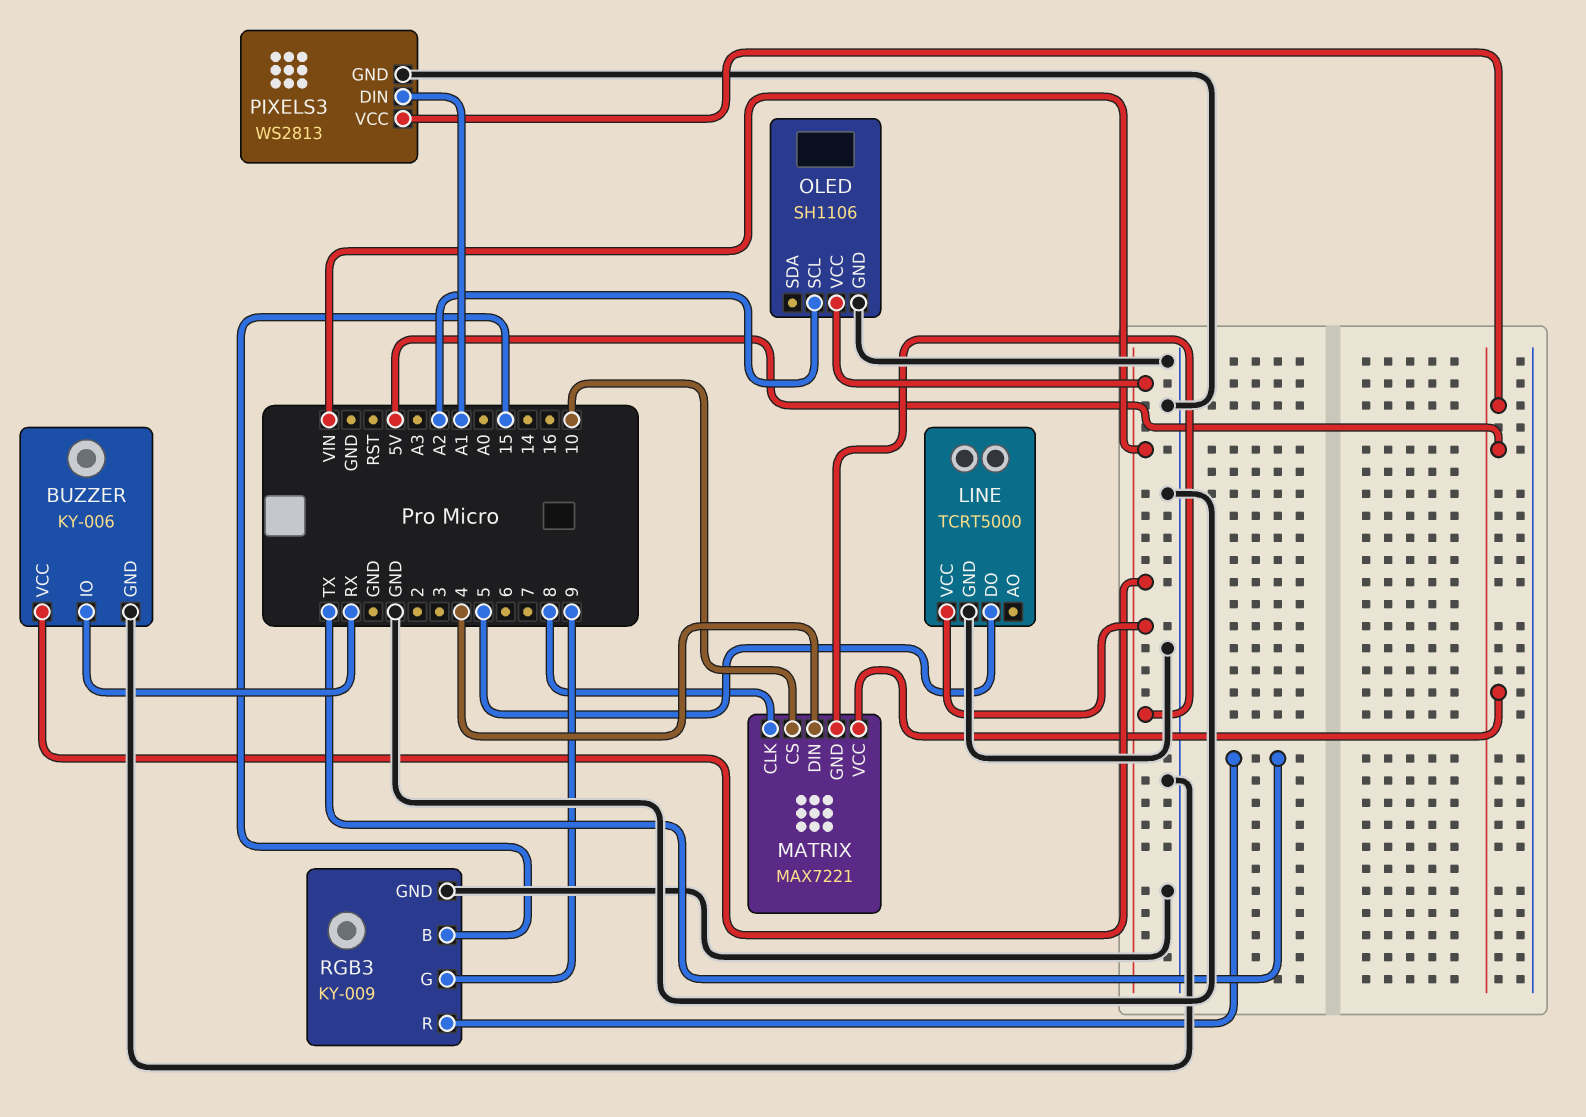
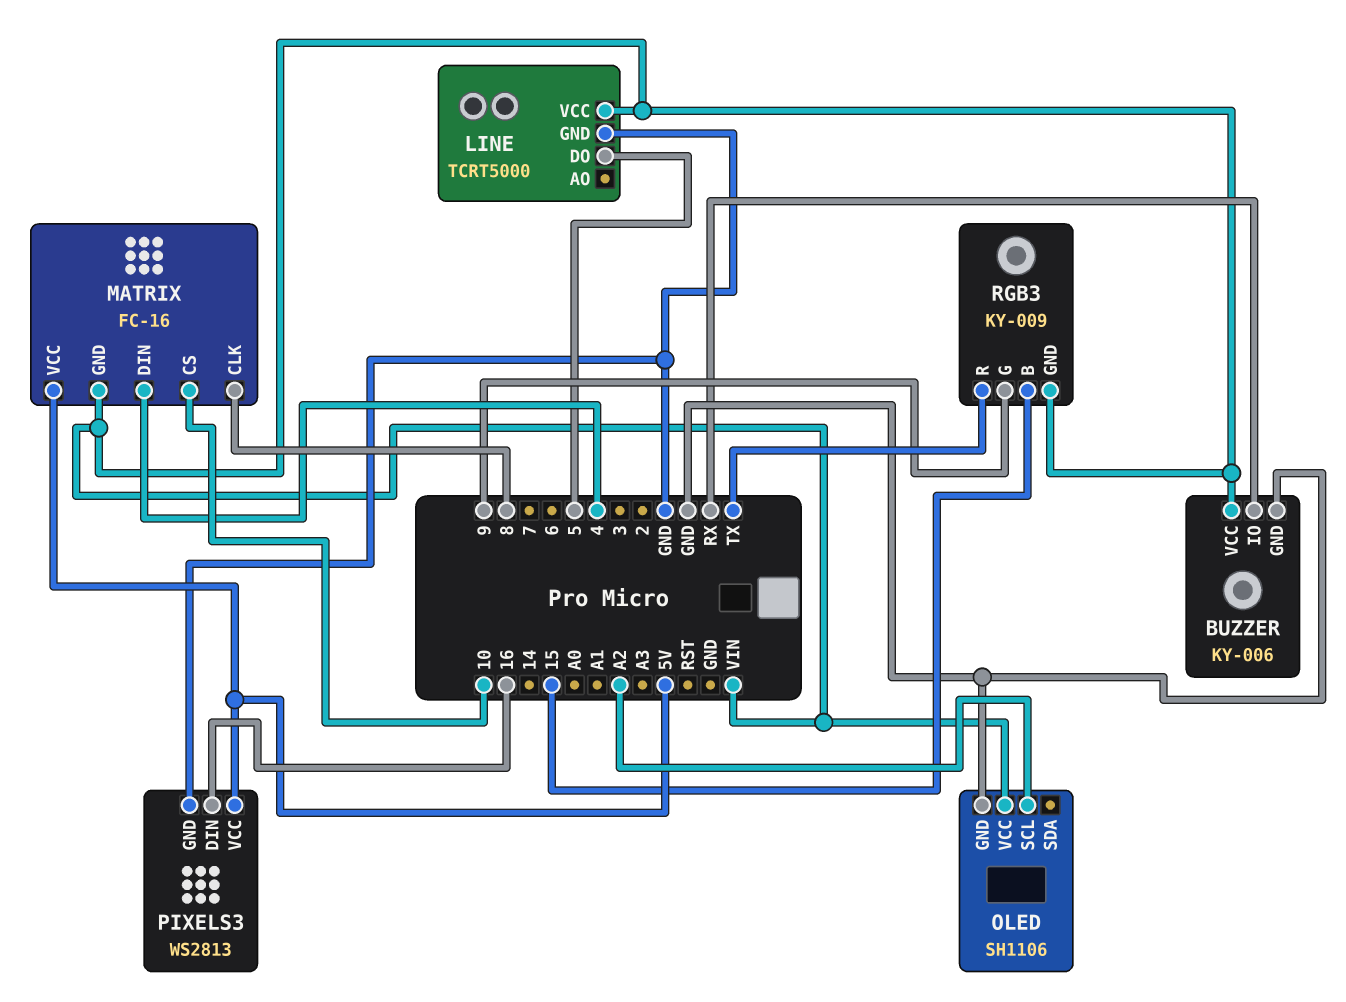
MATRIX: MAX7221 -> FC-16
PIXELS3 pin DIN: A1 -> 16
RGB3 pin GND: GND -> VIN

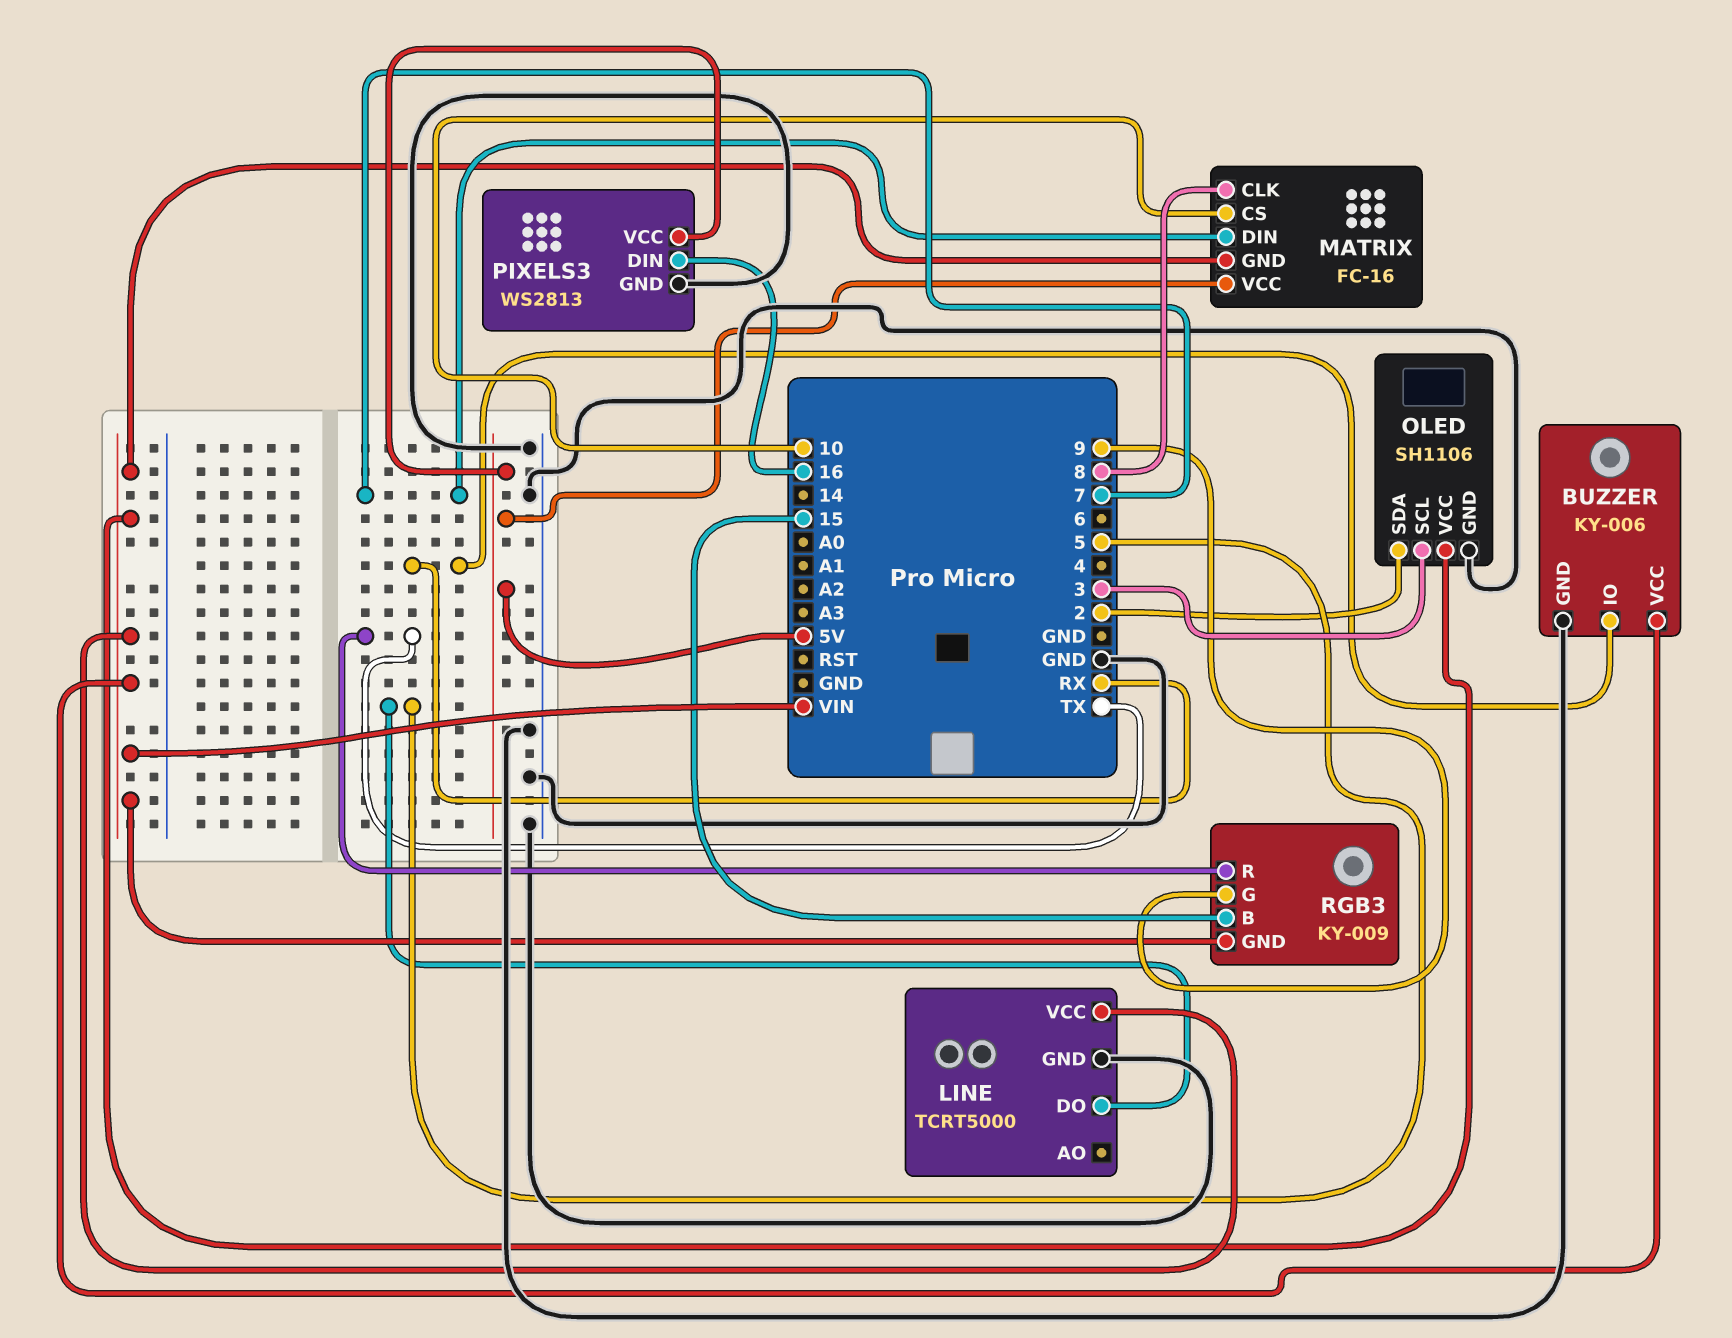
MATRIX pin DIN: 4 -> 7
OLED pin SCL: A2 -> 3
OLED pin SDA: none -> 2

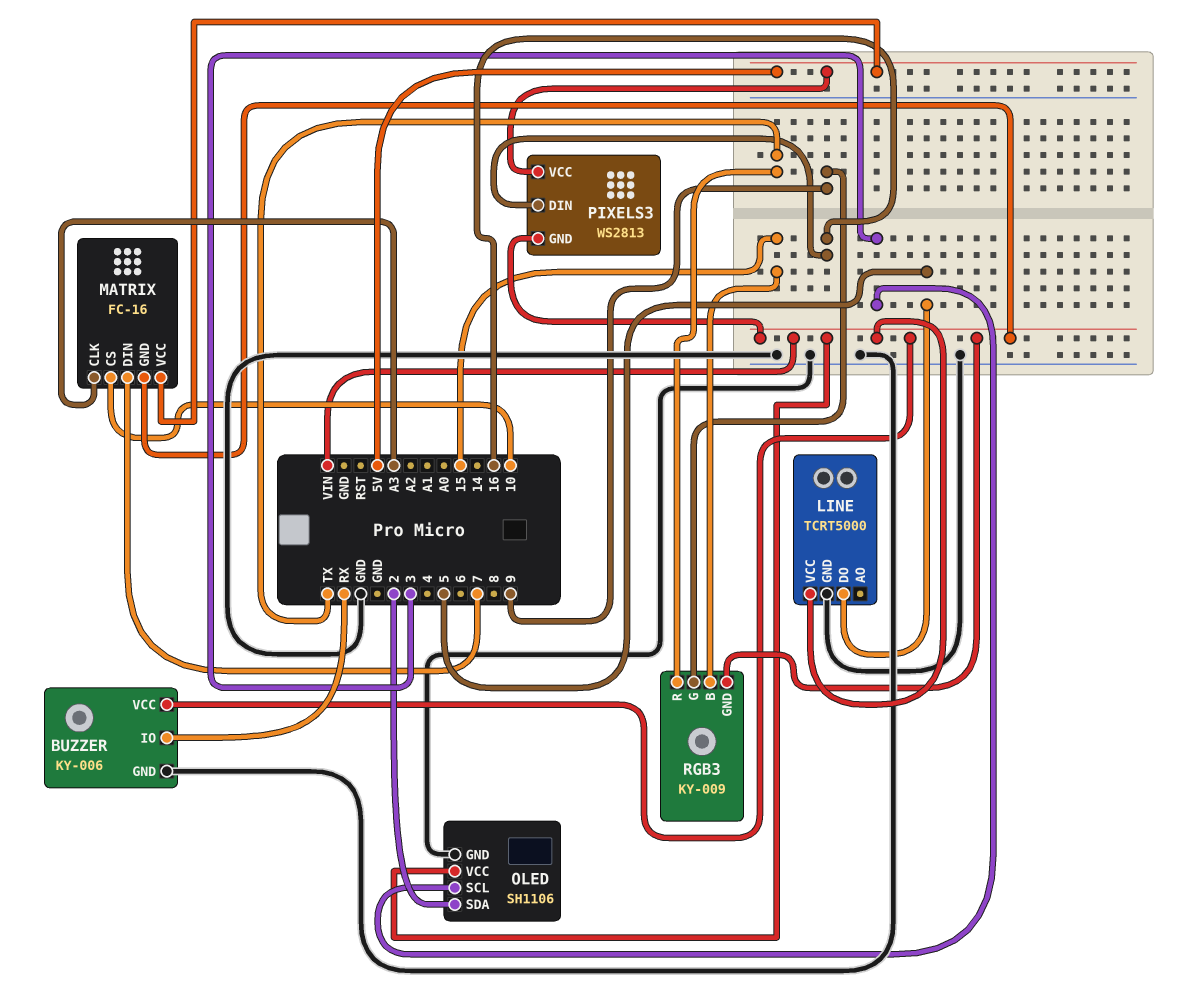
MATRIX pin CLK: 8 -> A3
PIXELS3 pin GND: GND -> VIN

